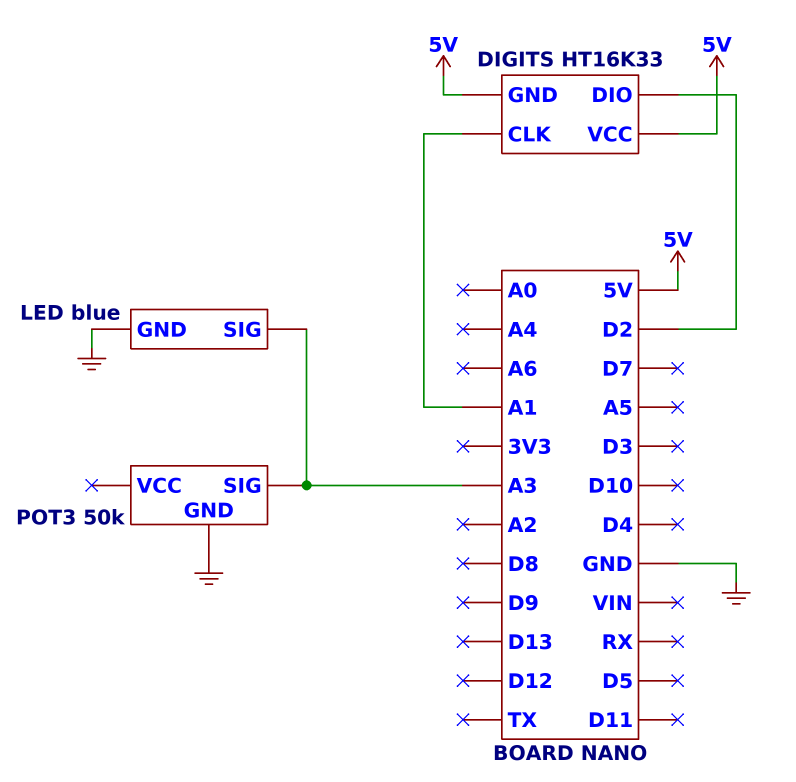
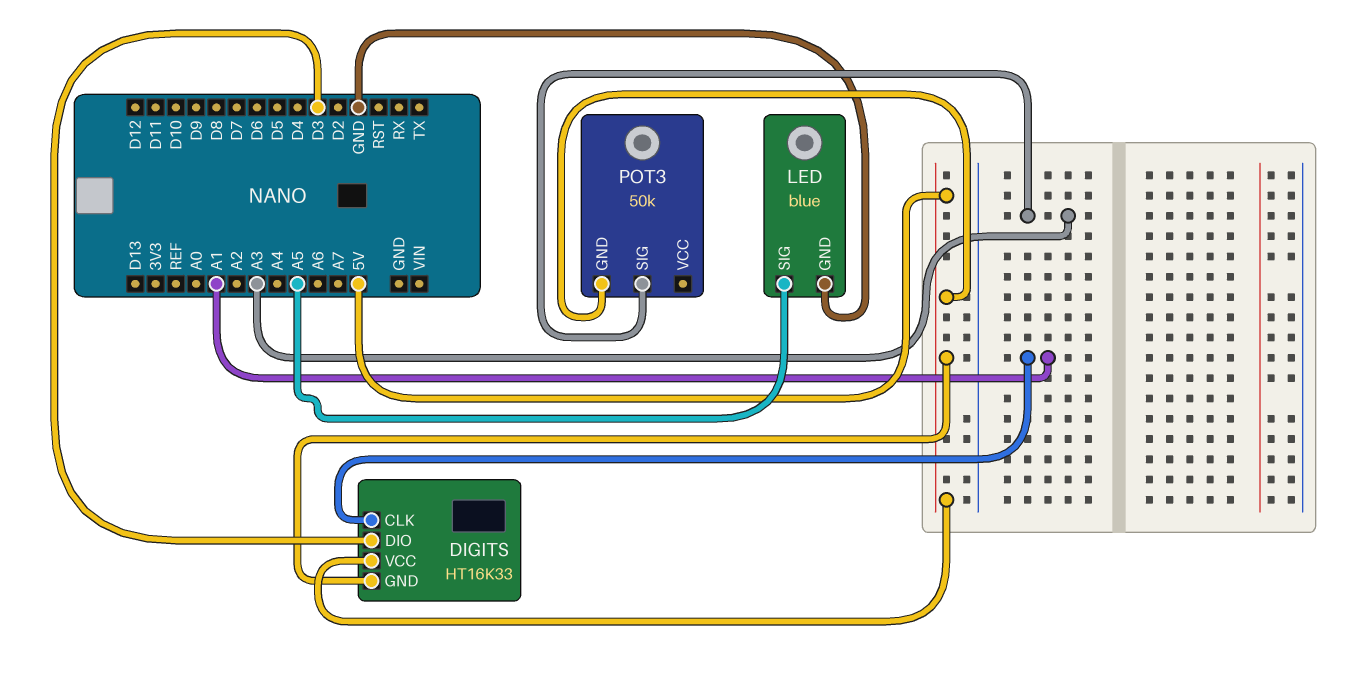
DIGITS pin DIO: D2 -> D3
LED pin SIG: A3 -> A5
POT3 pin GND: GND -> 5V

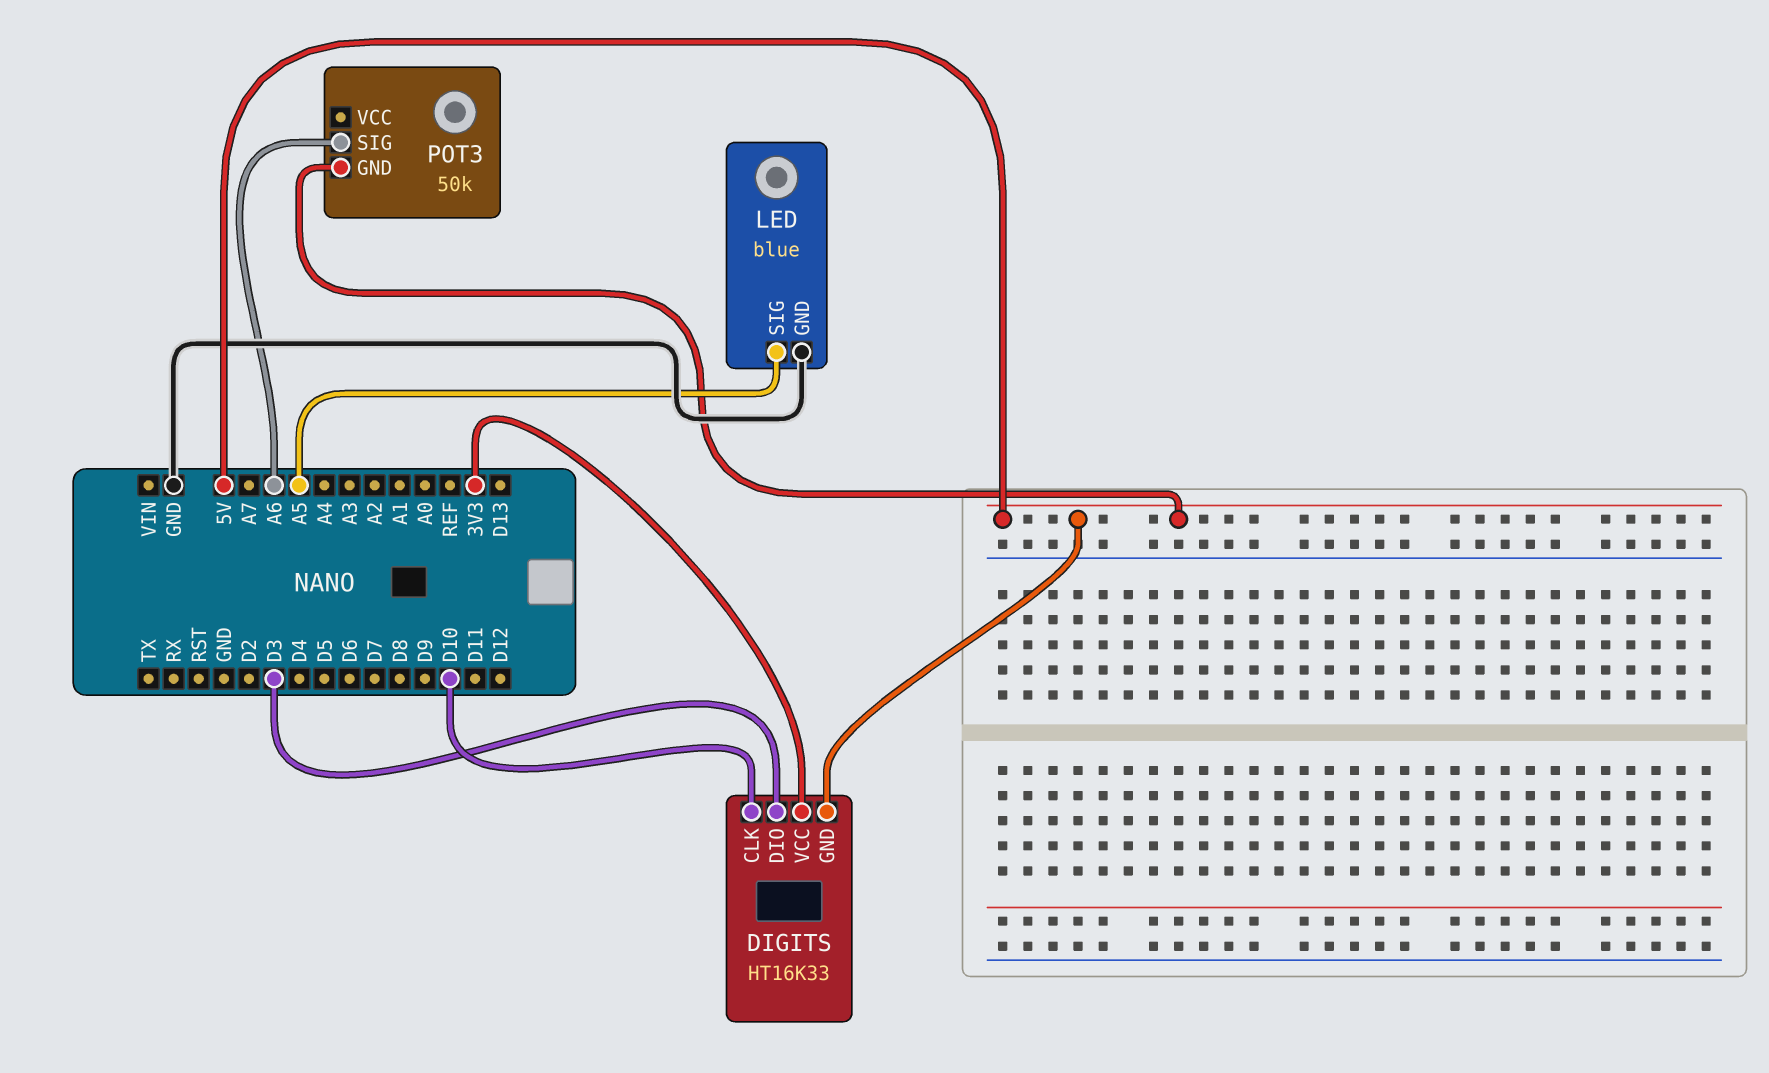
DIGITS pin CLK: A1 -> D10
DIGITS pin VCC: 5V -> 3V3
POT3 pin SIG: A3 -> A6

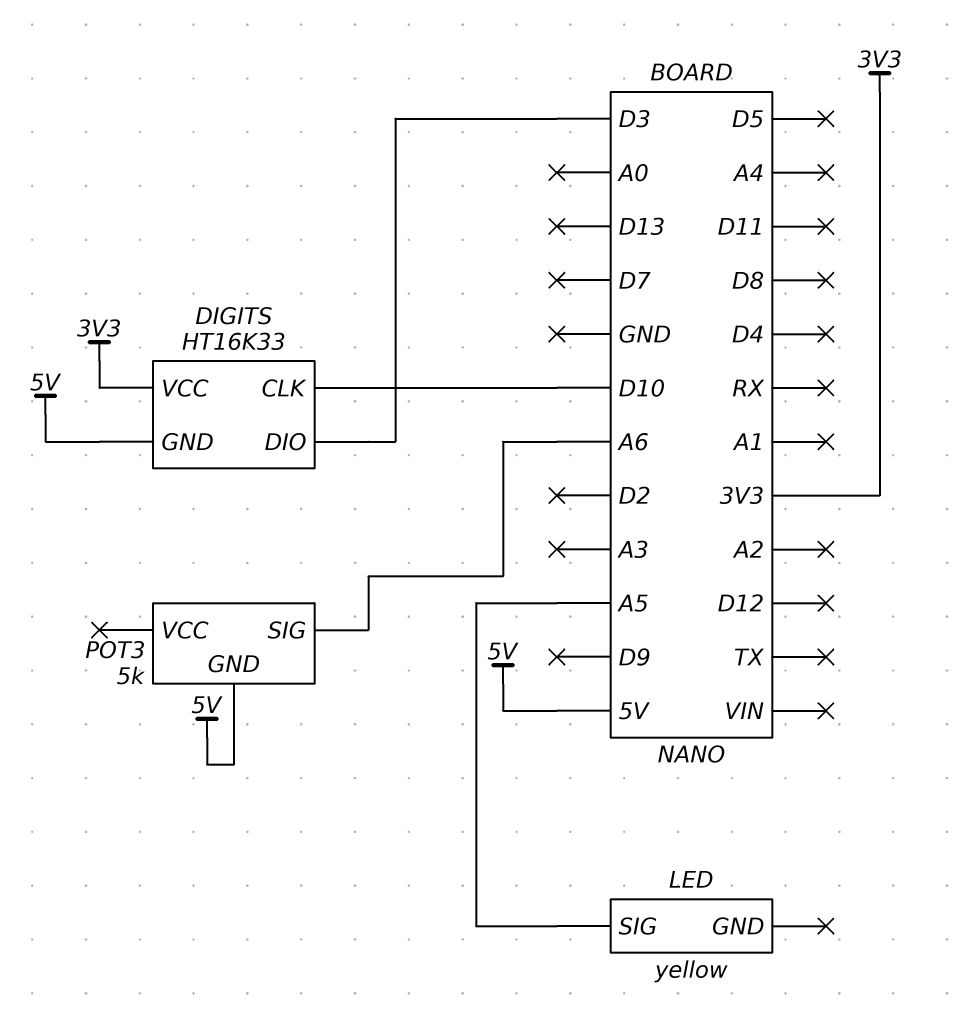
LED: blue -> yellow
LED pin GND: GND -> none
POT3: 50k -> 5k

